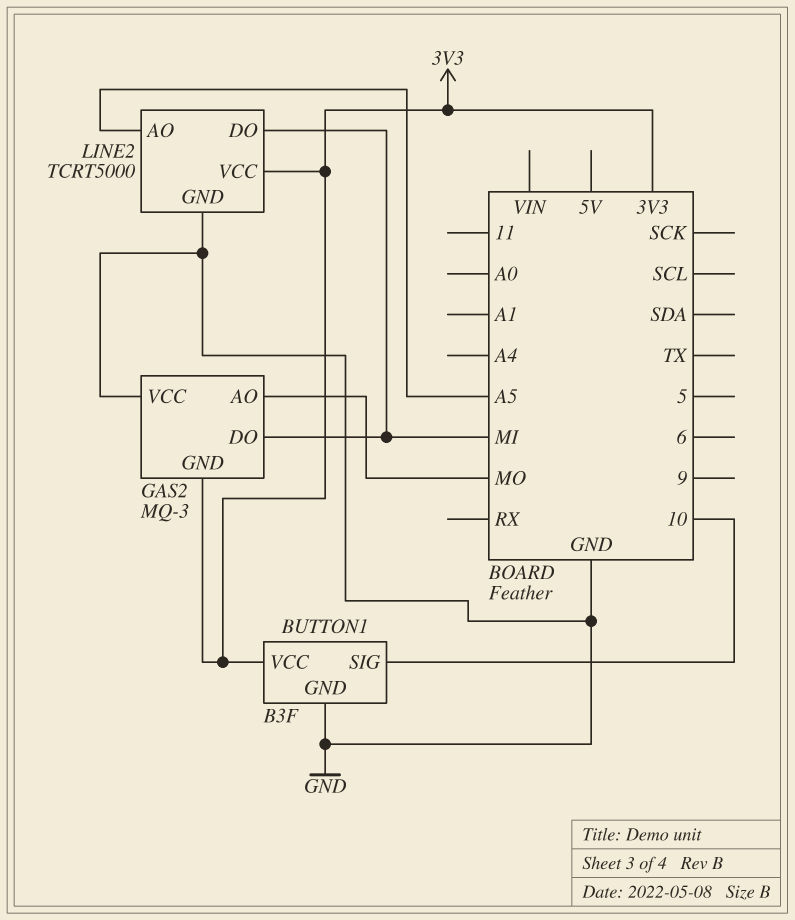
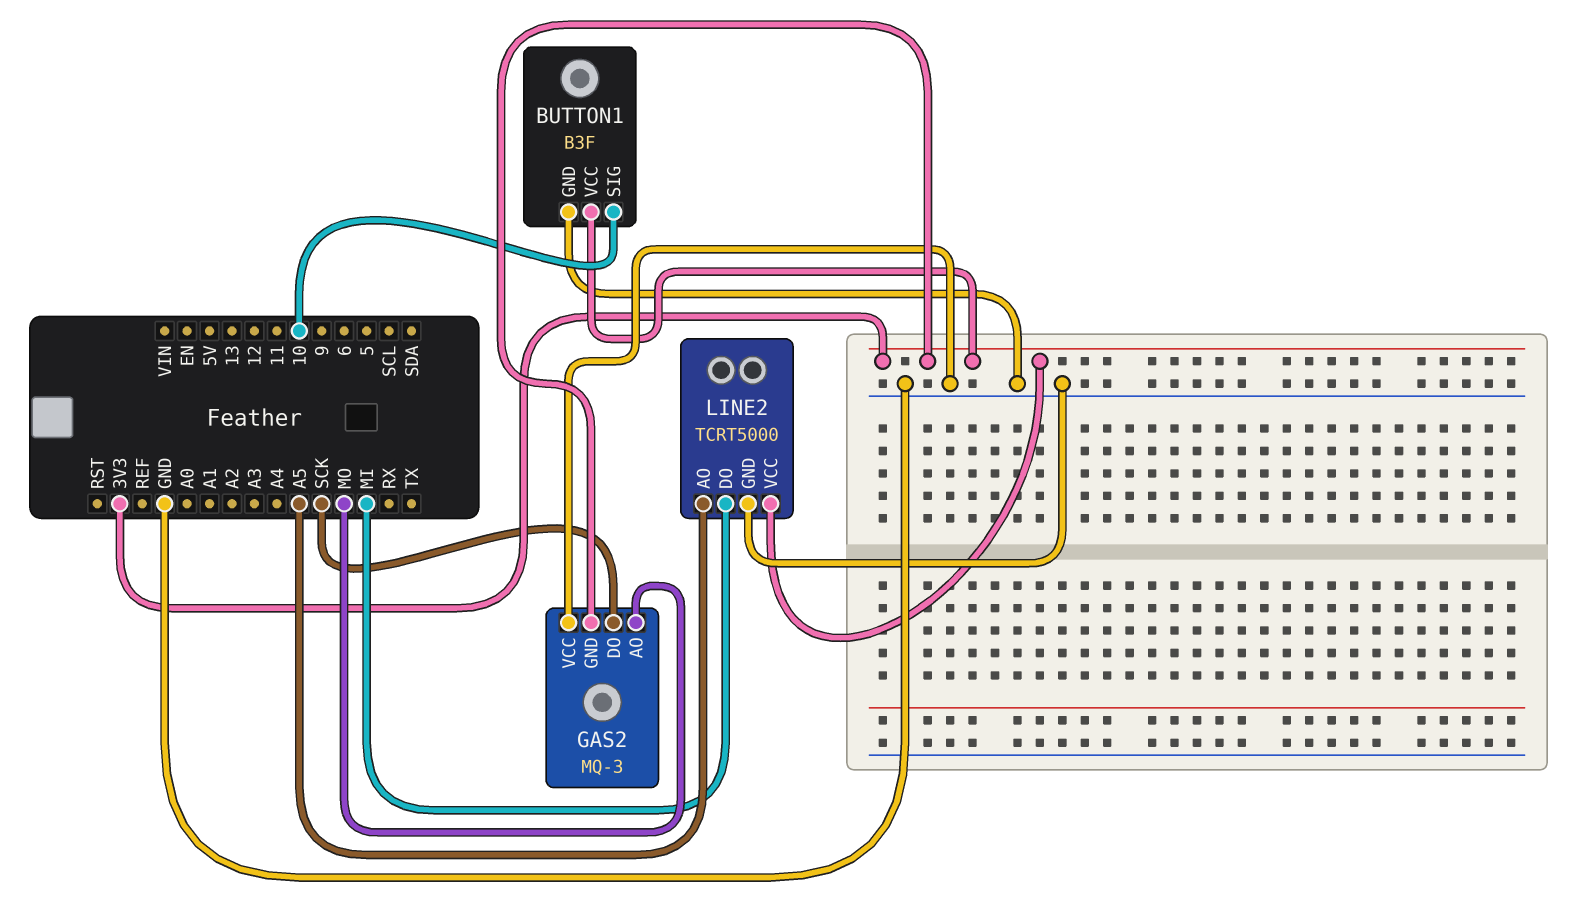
GAS2 pin DO: MI -> SCK

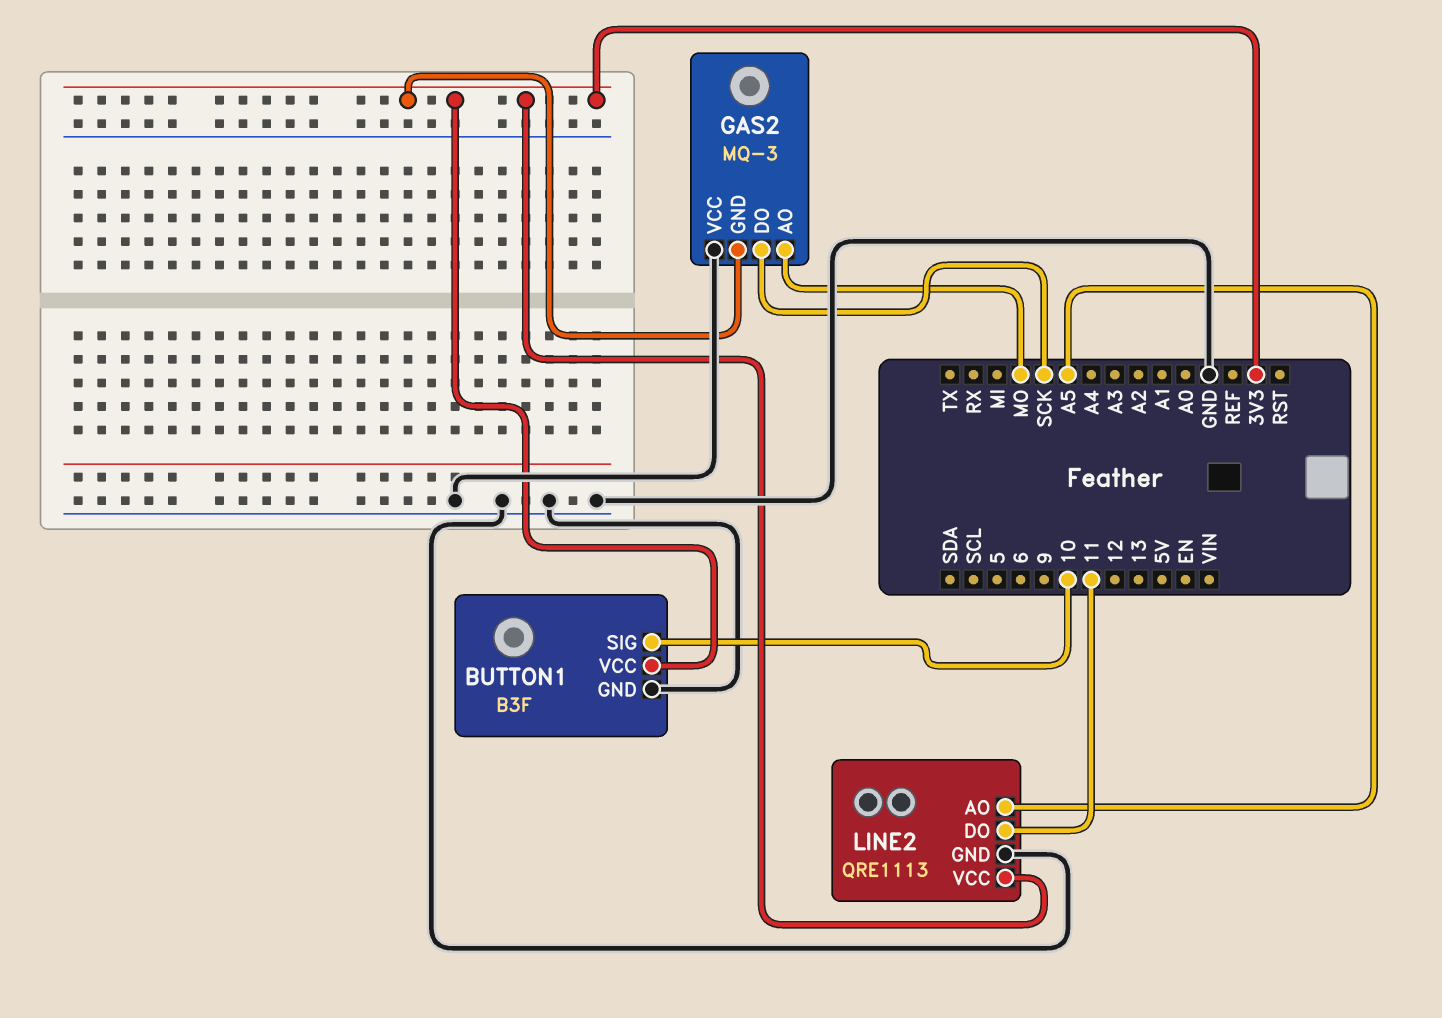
LINE2: TCRT5000 -> QRE1113
LINE2 pin DO: MI -> 11

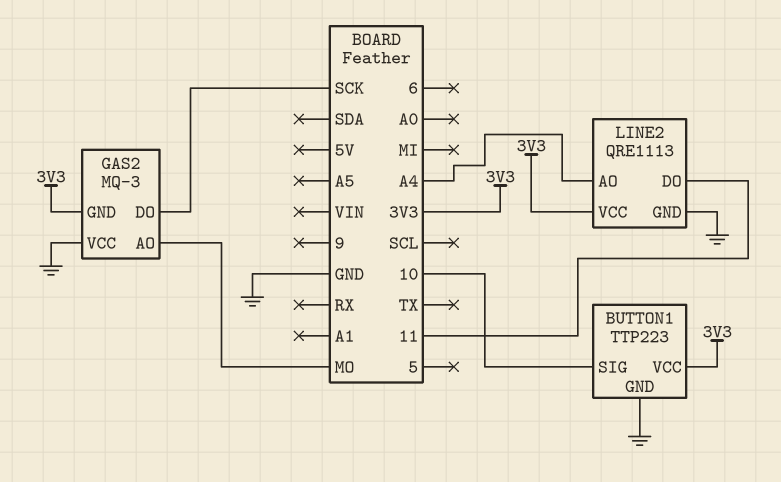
BUTTON1: B3F -> TTP223
LINE2 pin AO: A5 -> A4

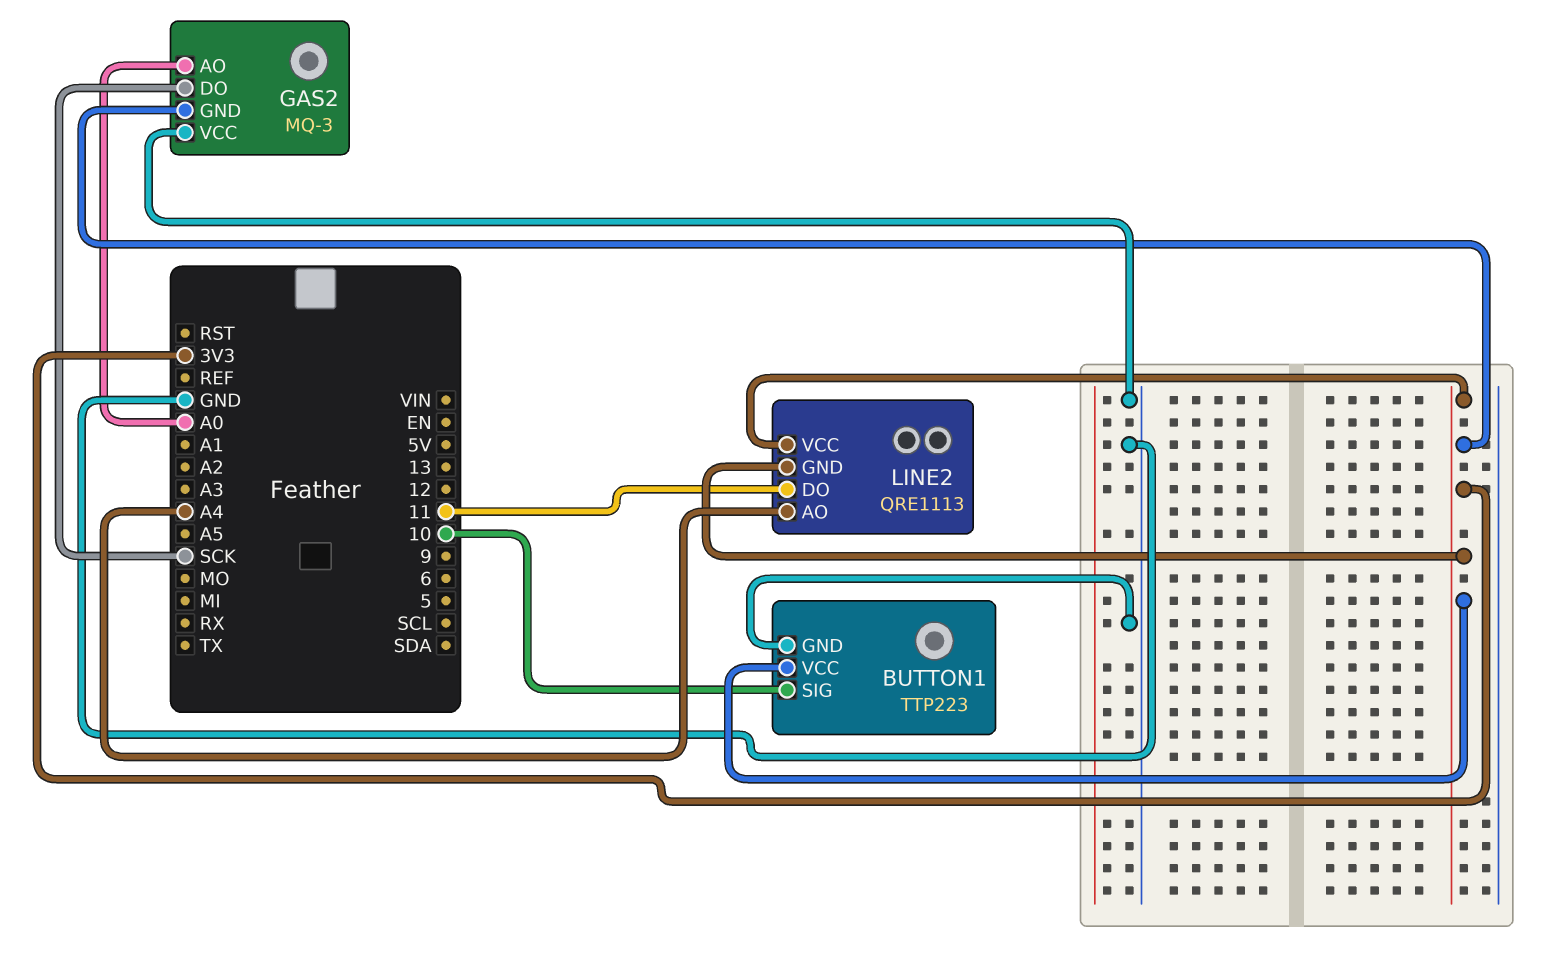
GAS2 pin AO: MO -> A0
LINE2 pin GND: GND -> 3V3

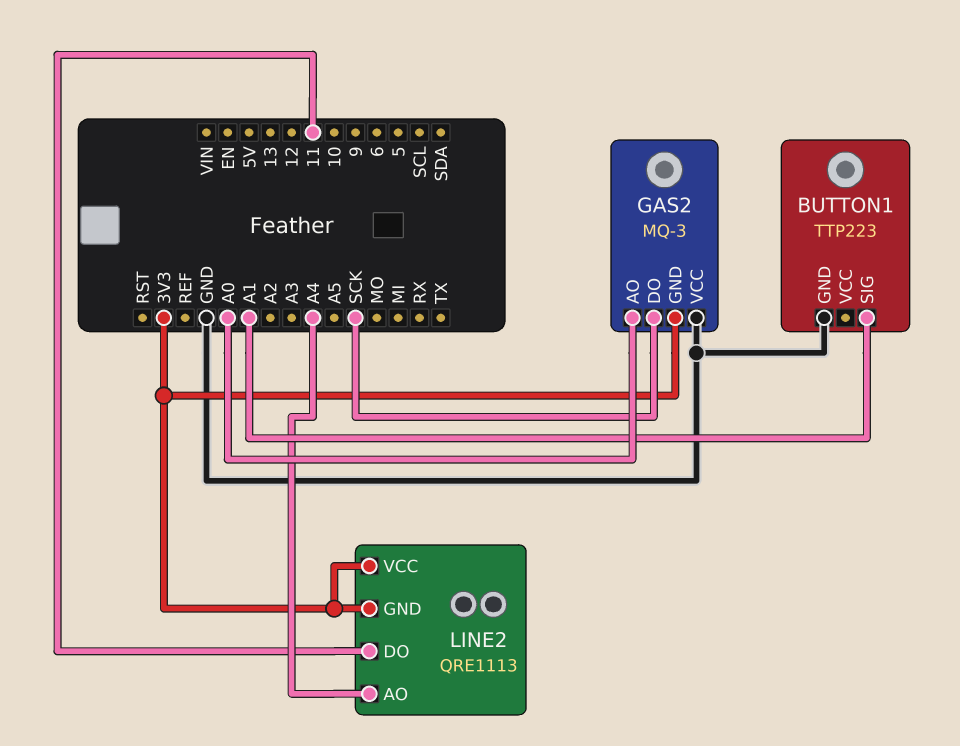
BUTTON1 pin SIG: 10 -> A1
BUTTON1 pin VCC: 3V3 -> none

